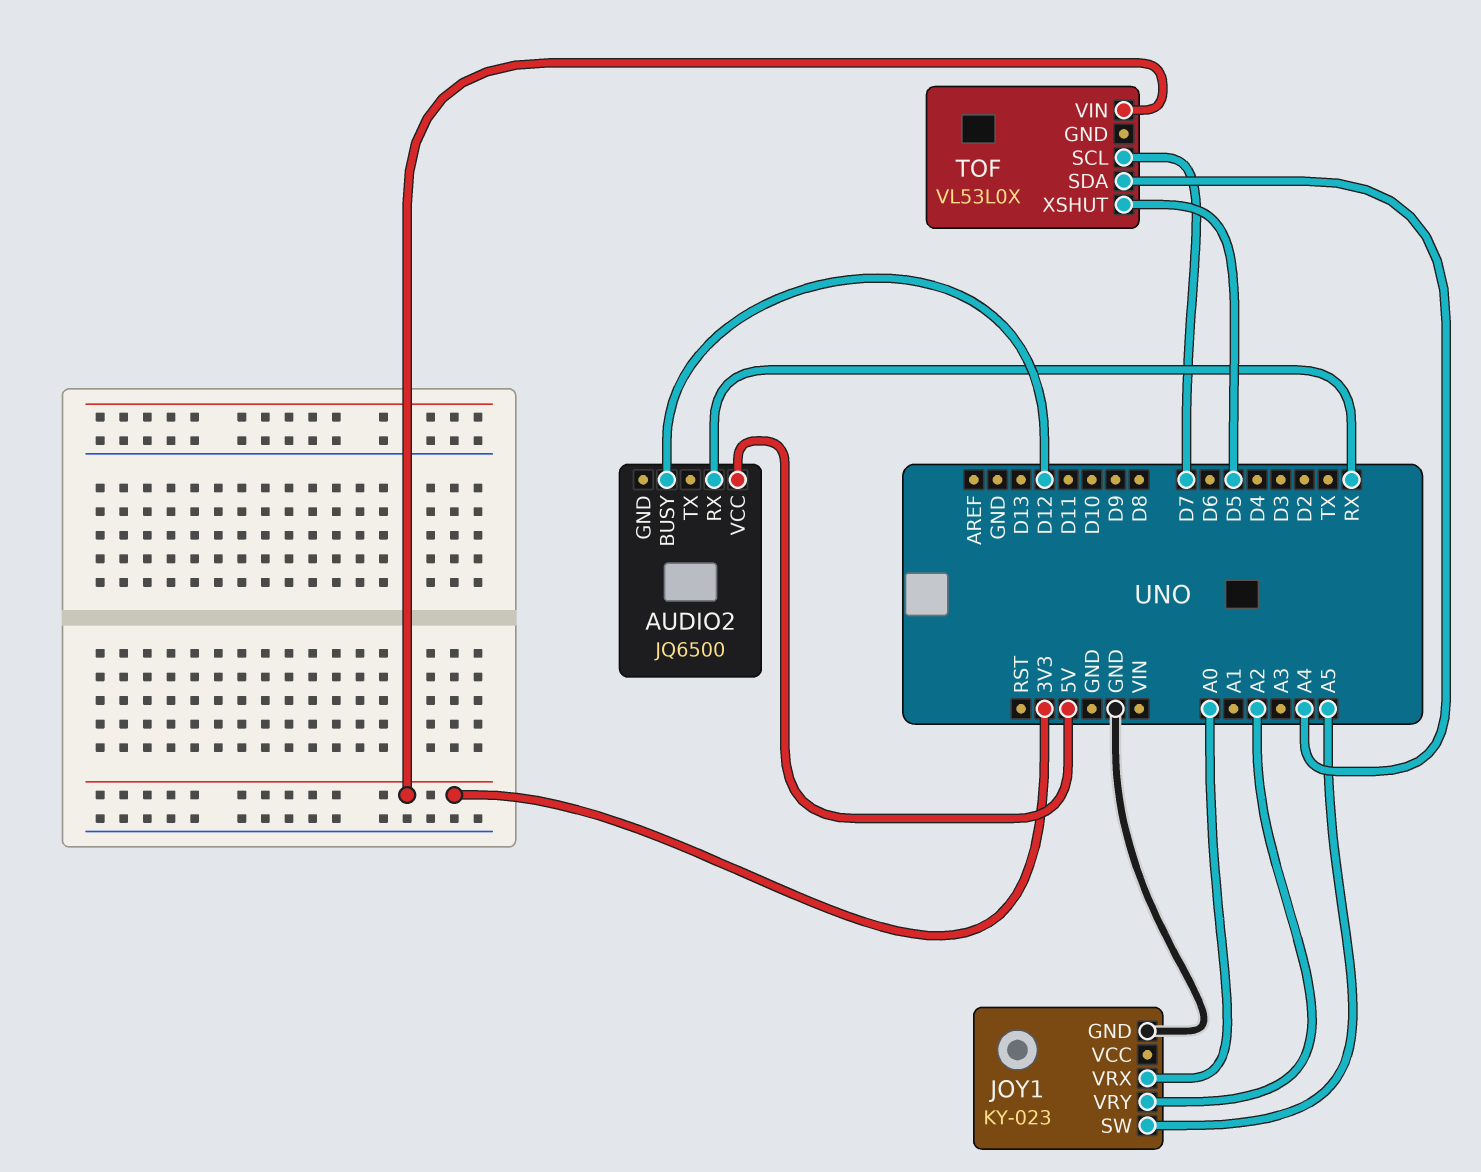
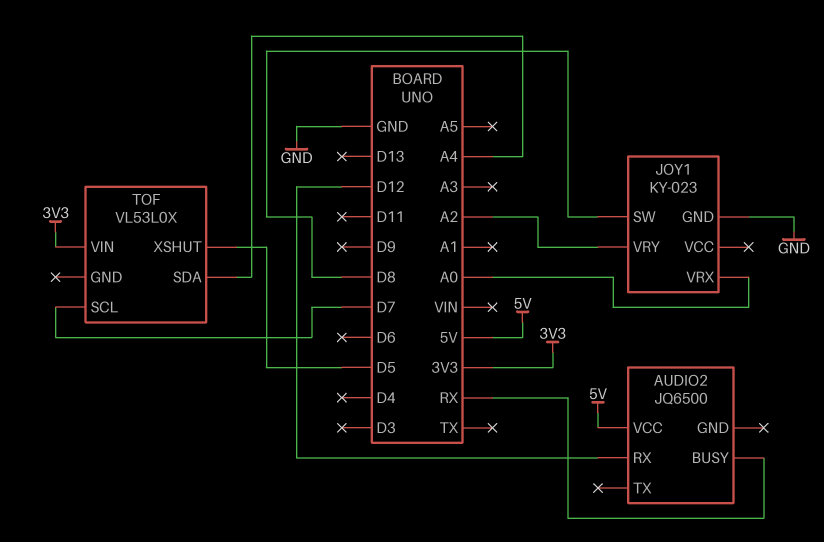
AUDIO2 pin BUSY: D12 -> RX
AUDIO2 pin RX: RX -> D12
JOY1 pin SW: A5 -> D8

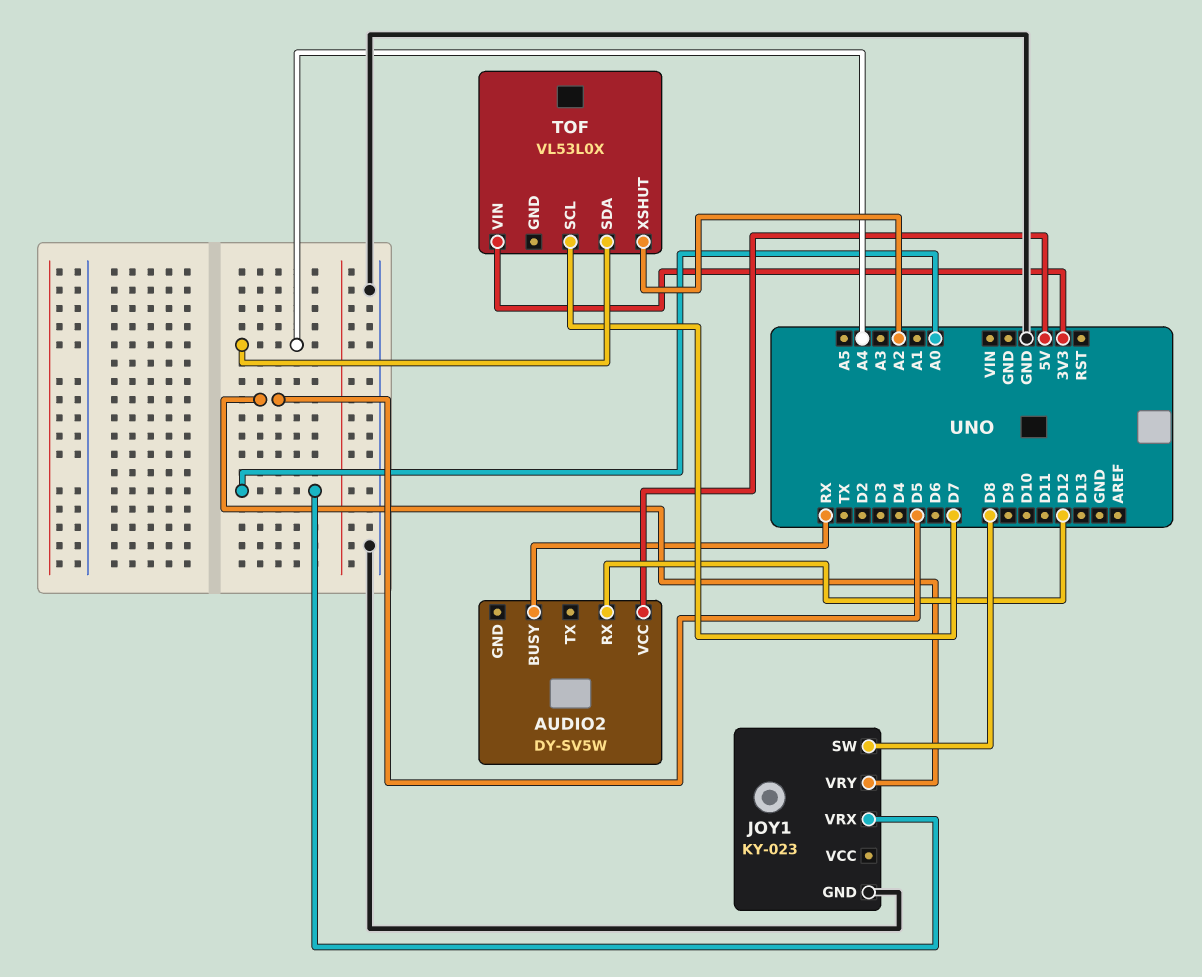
AUDIO2: JQ6500 -> DY-SV5W
JOY1 pin VRY: A2 -> D5
TOF pin XSHUT: D5 -> A2

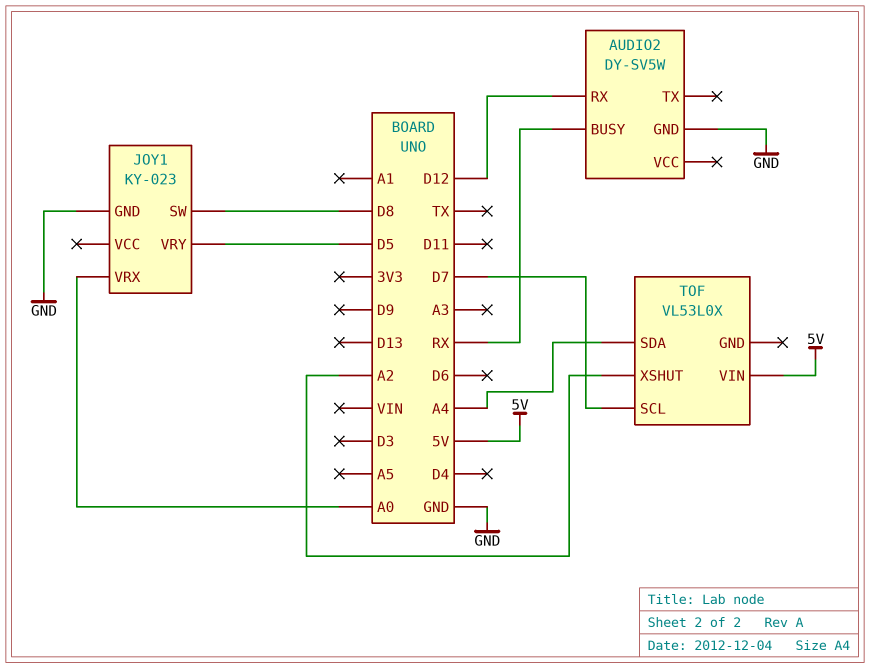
AUDIO2 pin GND: none -> GND
AUDIO2 pin VCC: 5V -> none
TOF pin VIN: 3V3 -> 5V

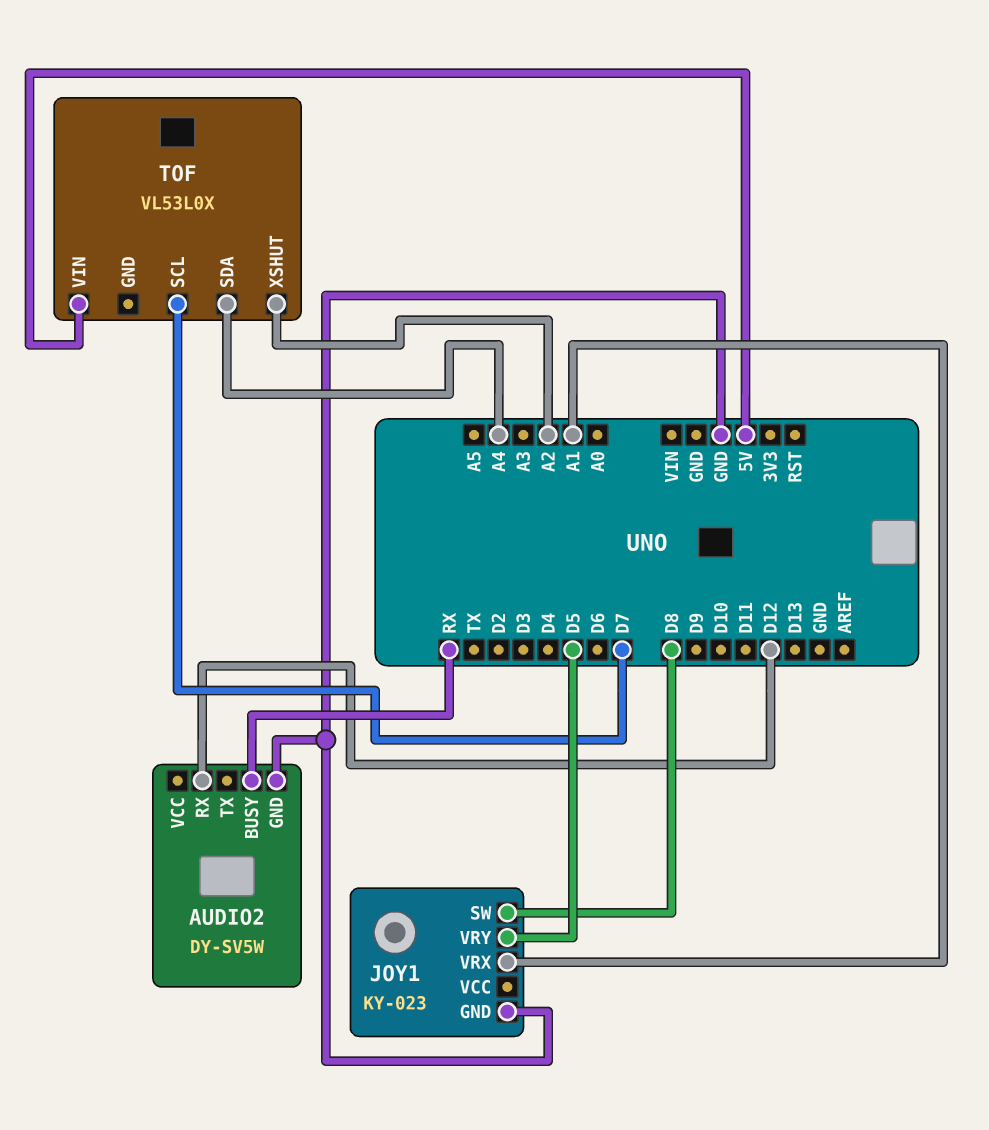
JOY1 pin VRX: A0 -> A1

